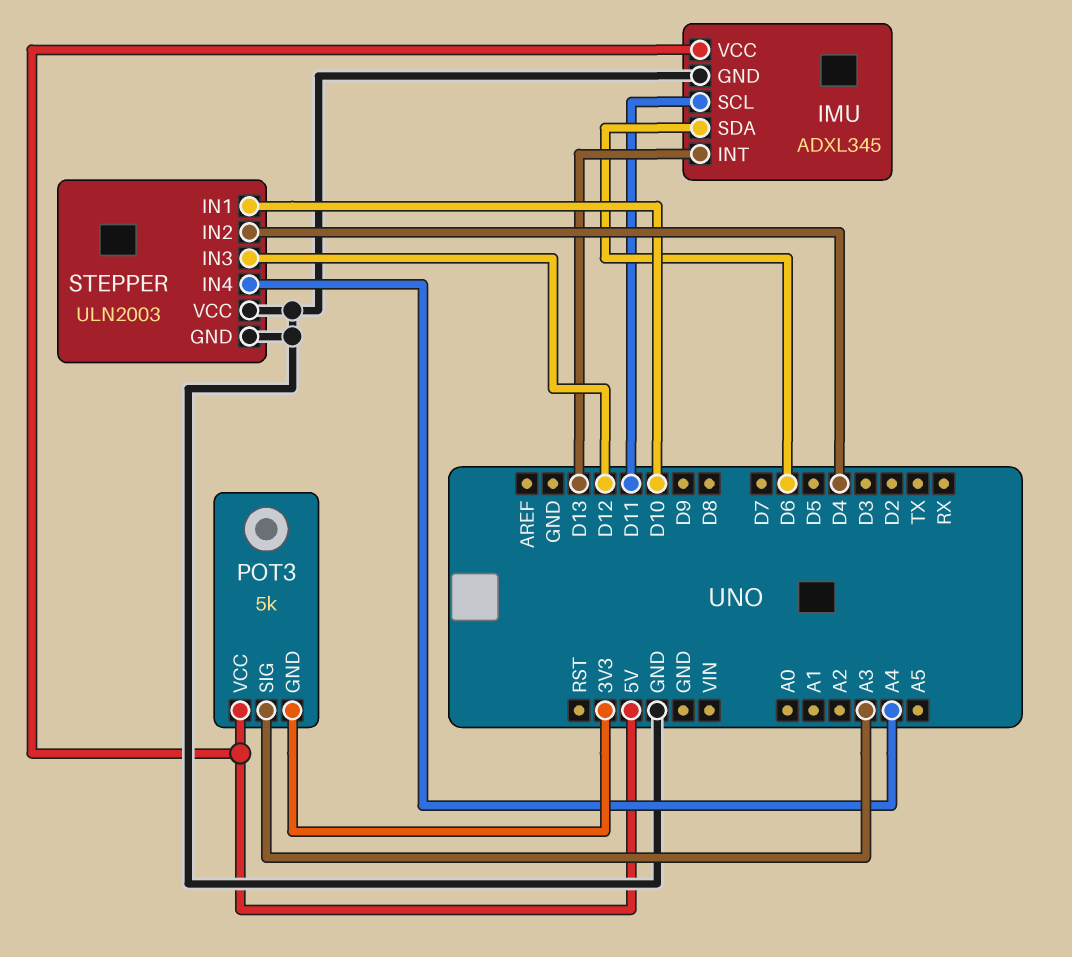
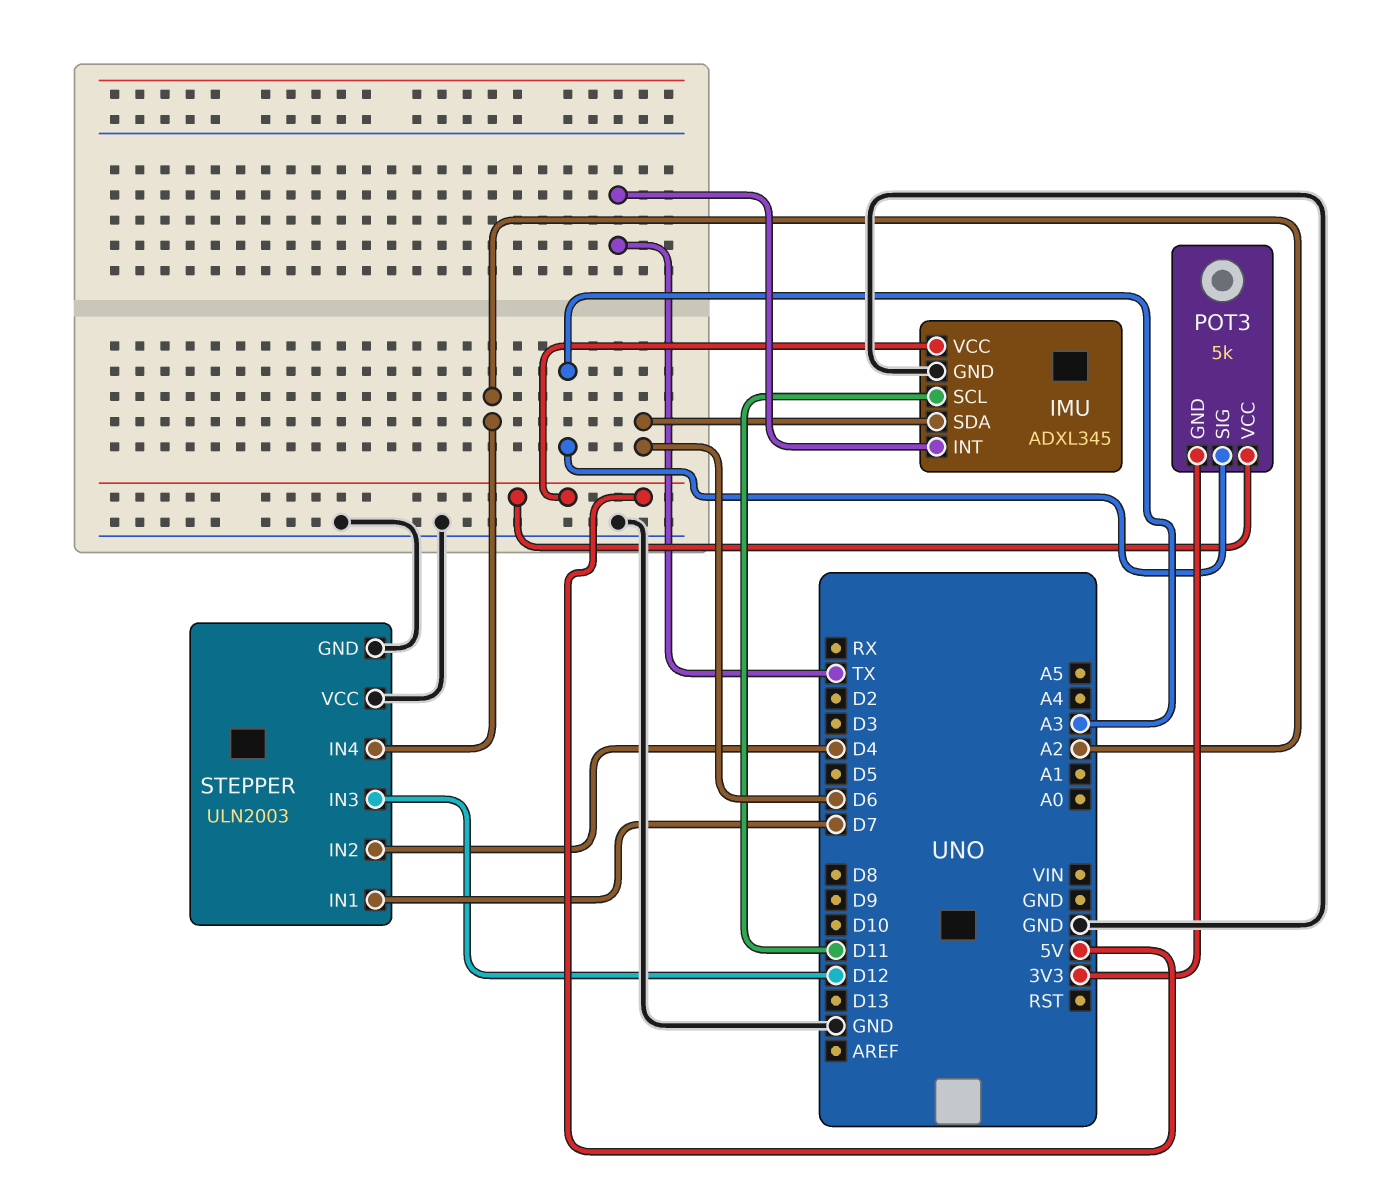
IMU pin INT: D13 -> TX
STEPPER pin IN1: D10 -> D7
STEPPER pin IN4: A4 -> A2

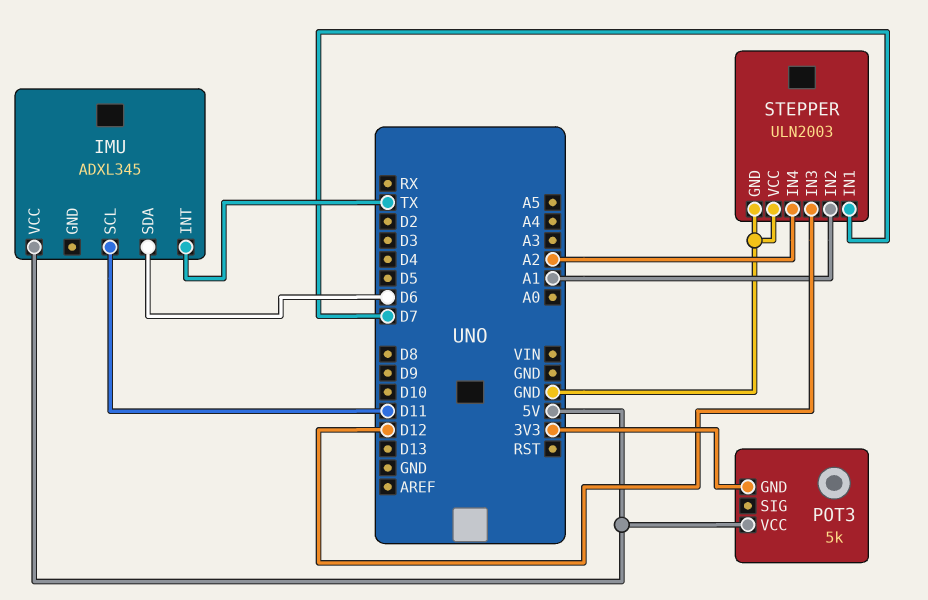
IMU pin GND: GND -> none
POT3 pin SIG: A3 -> none
STEPPER pin IN2: D4 -> A1

